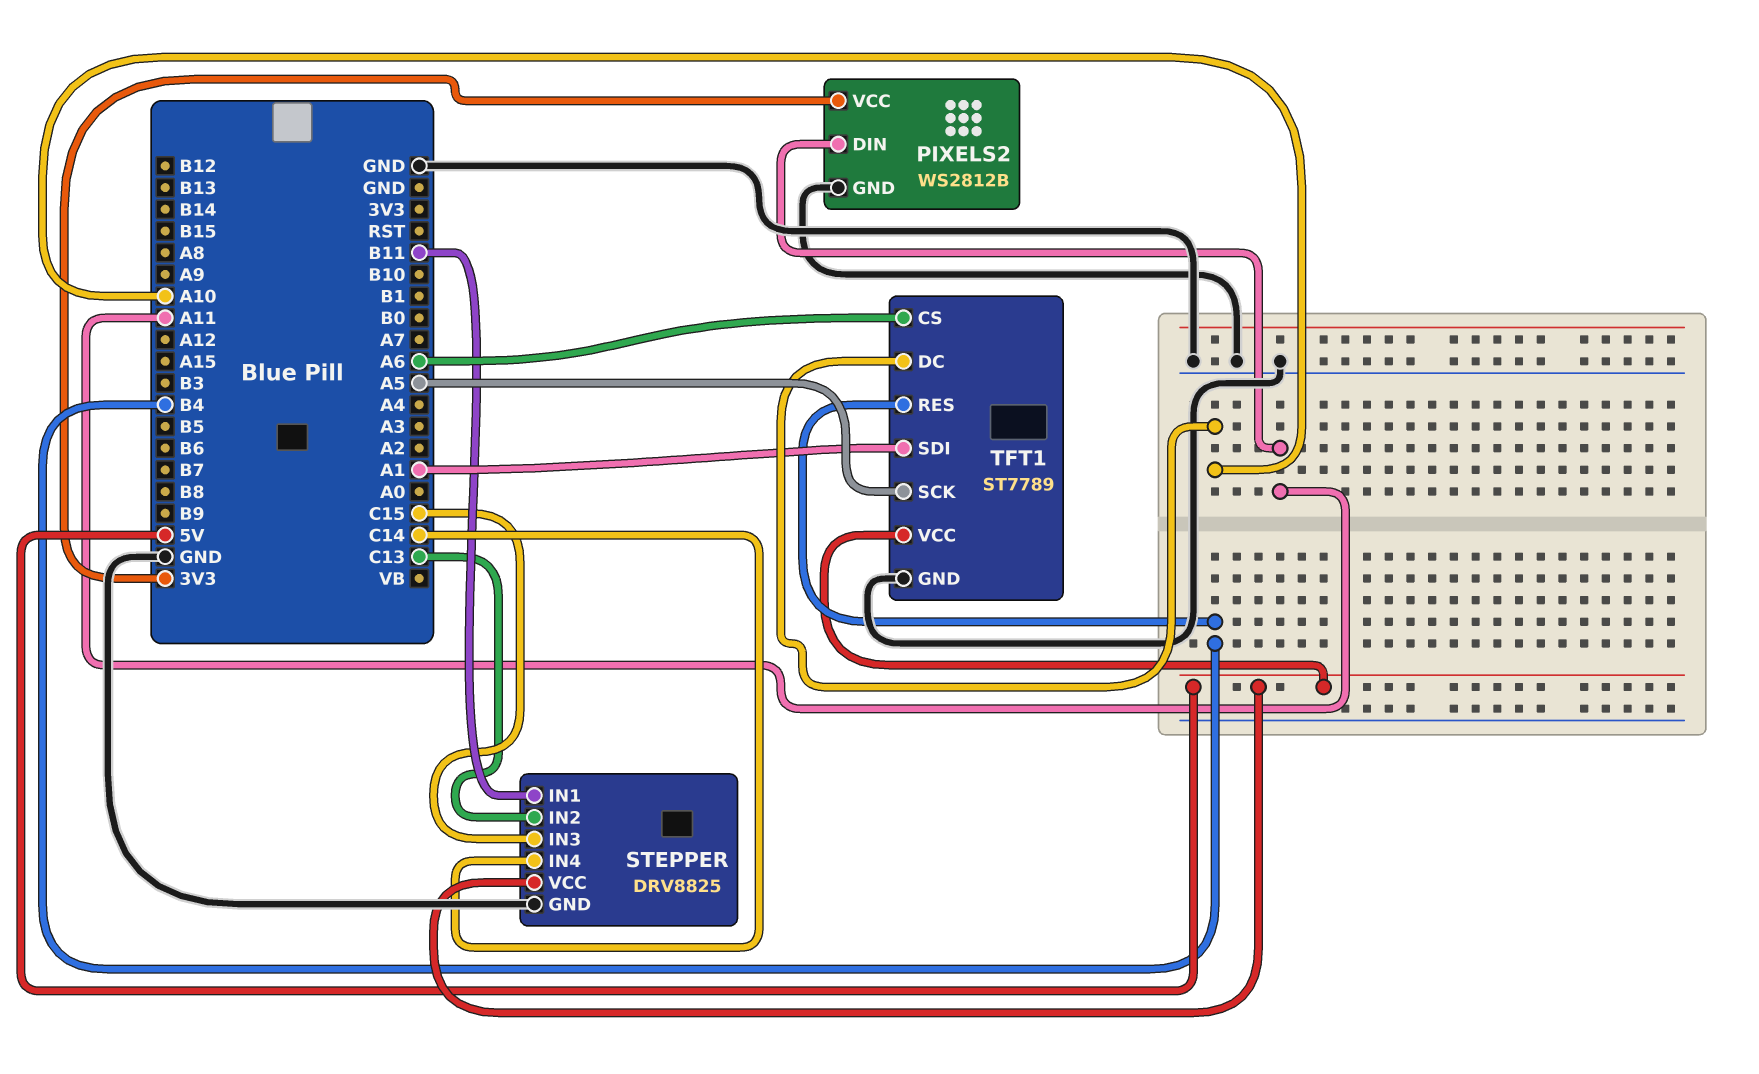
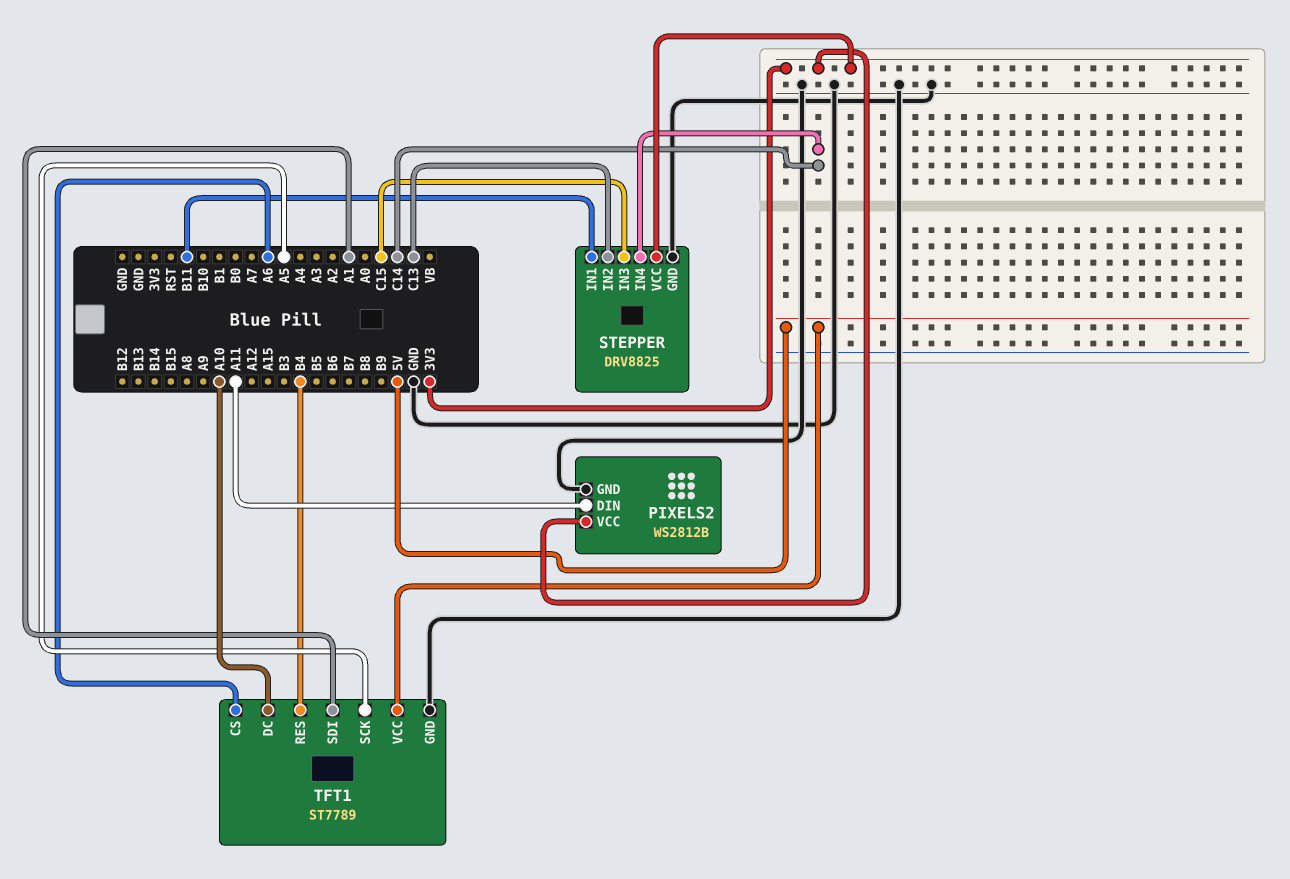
STEPPER pin VCC: 5V -> 3V3

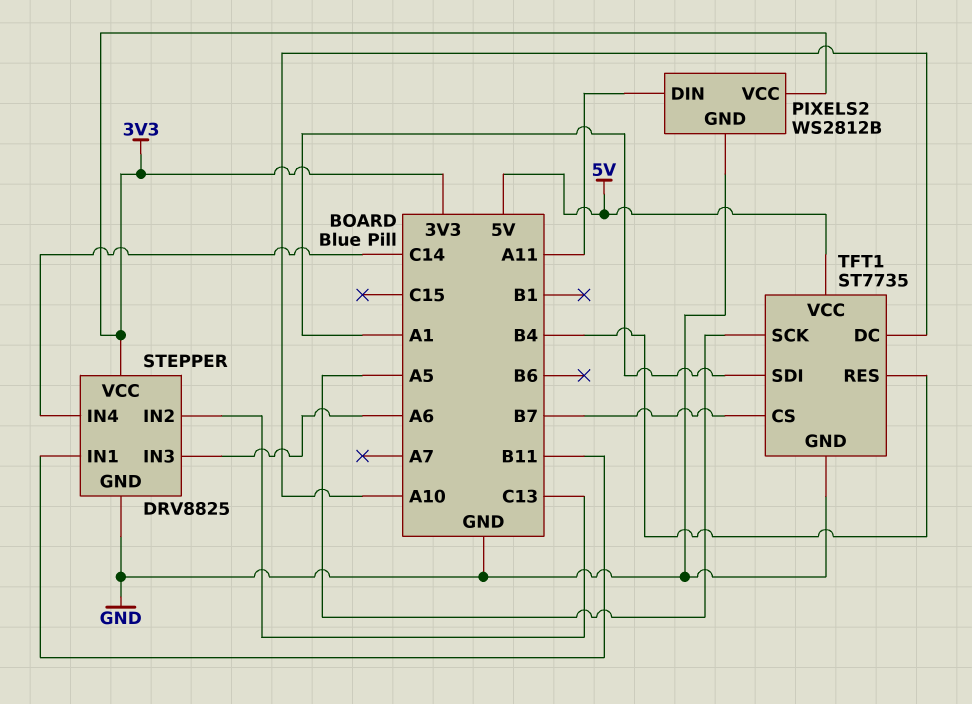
STEPPER pin IN3: C15 -> A6
TFT1: ST7789 -> ST7735
TFT1 pin CS: A6 -> B7

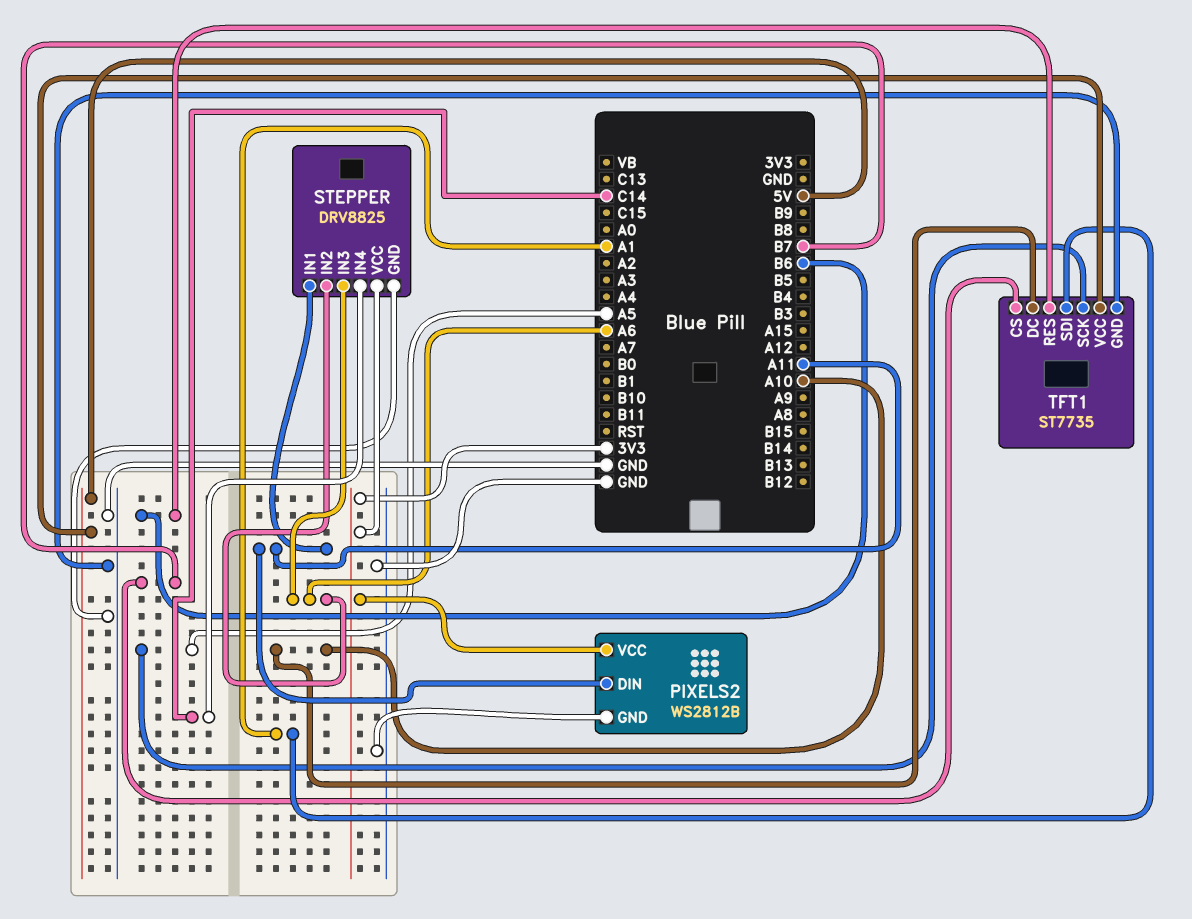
STEPPER pin IN1: B11 -> A11
STEPPER pin IN2: C13 -> A6
TFT1 pin RES: B4 -> B6

